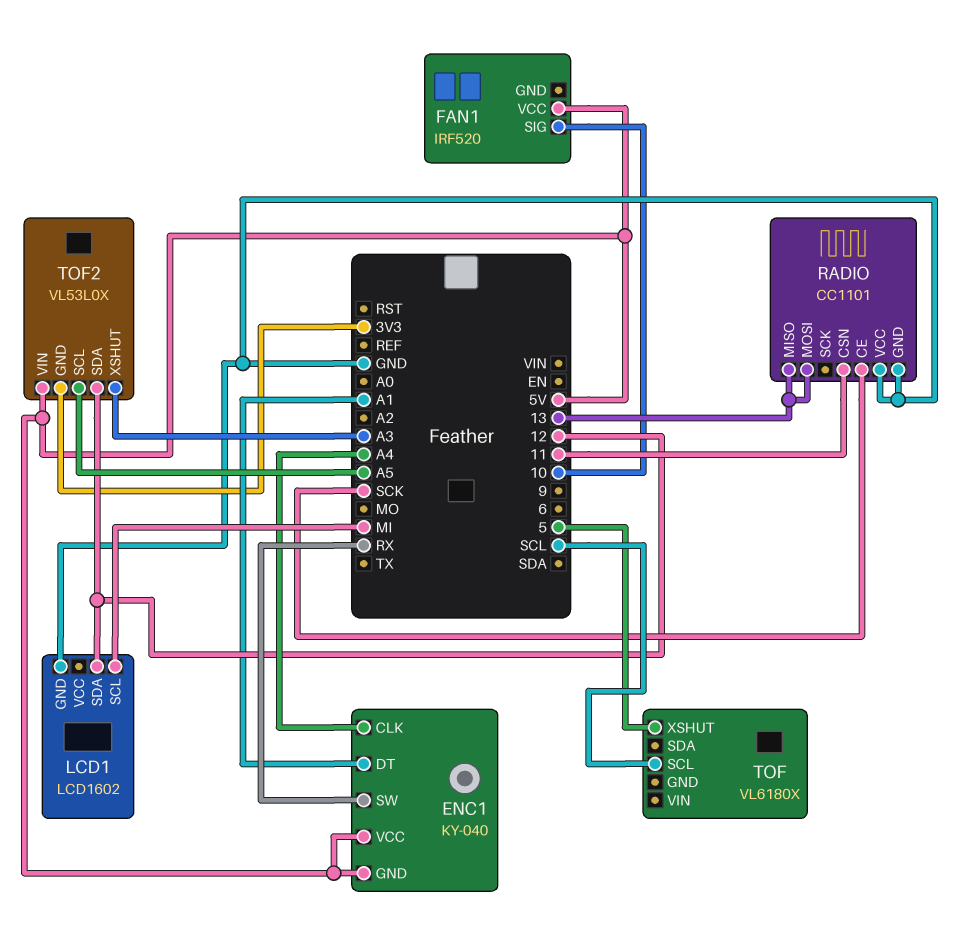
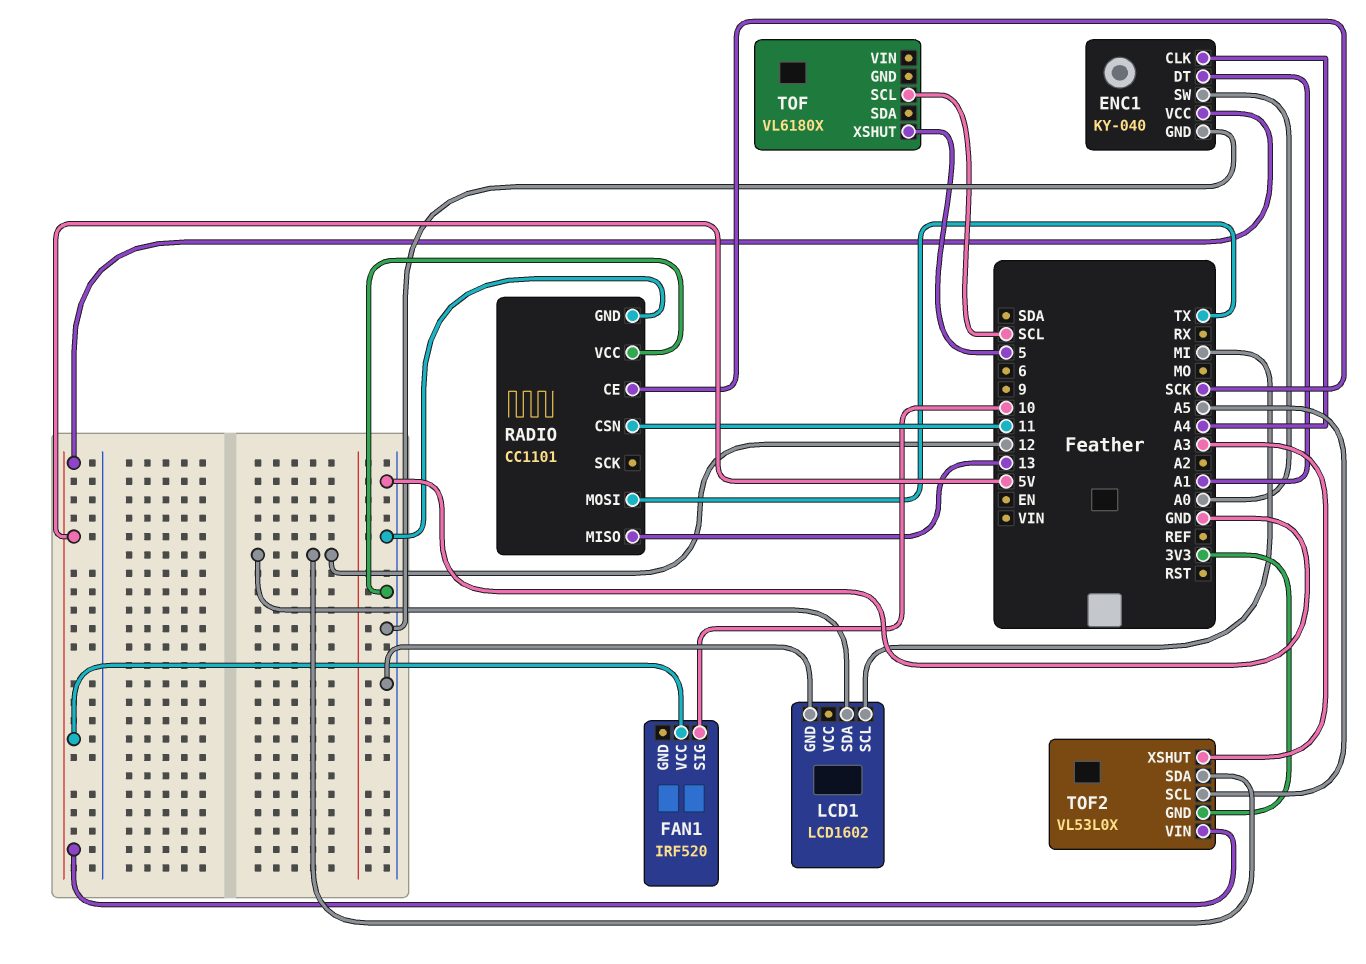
ENC1 pin GND: 5V -> GND
ENC1 pin SW: RX -> A0
RADIO pin MOSI: 13 -> TX

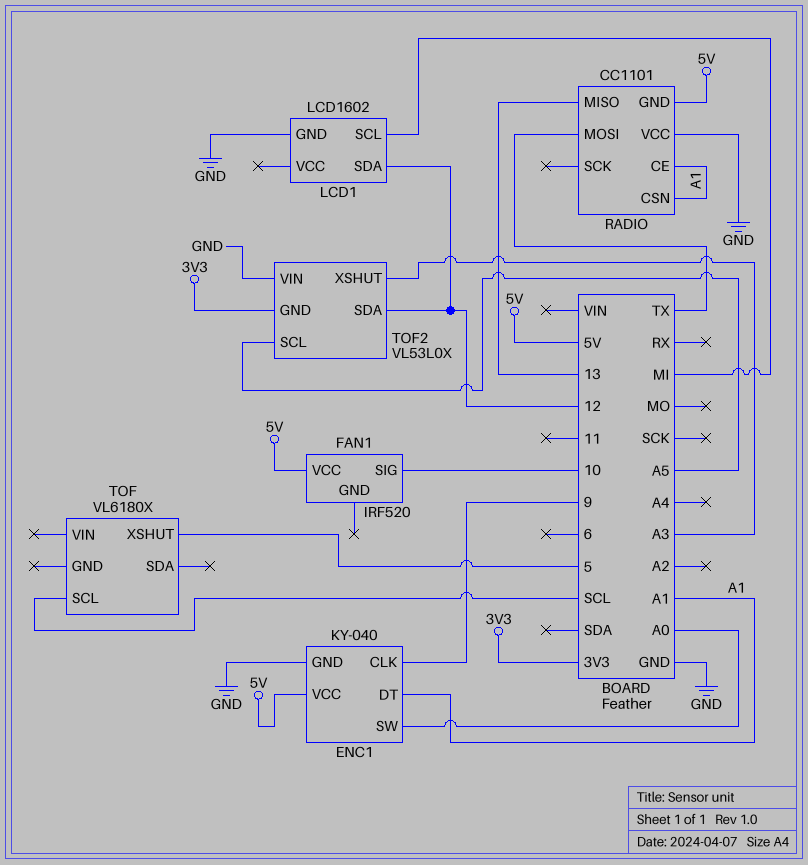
ENC1 pin CLK: A4 -> 9
RADIO pin CE: SCK -> A1
RADIO pin CSN: 11 -> A1
RADIO pin GND: GND -> 5V
TOF2 pin VIN: 5V -> GND

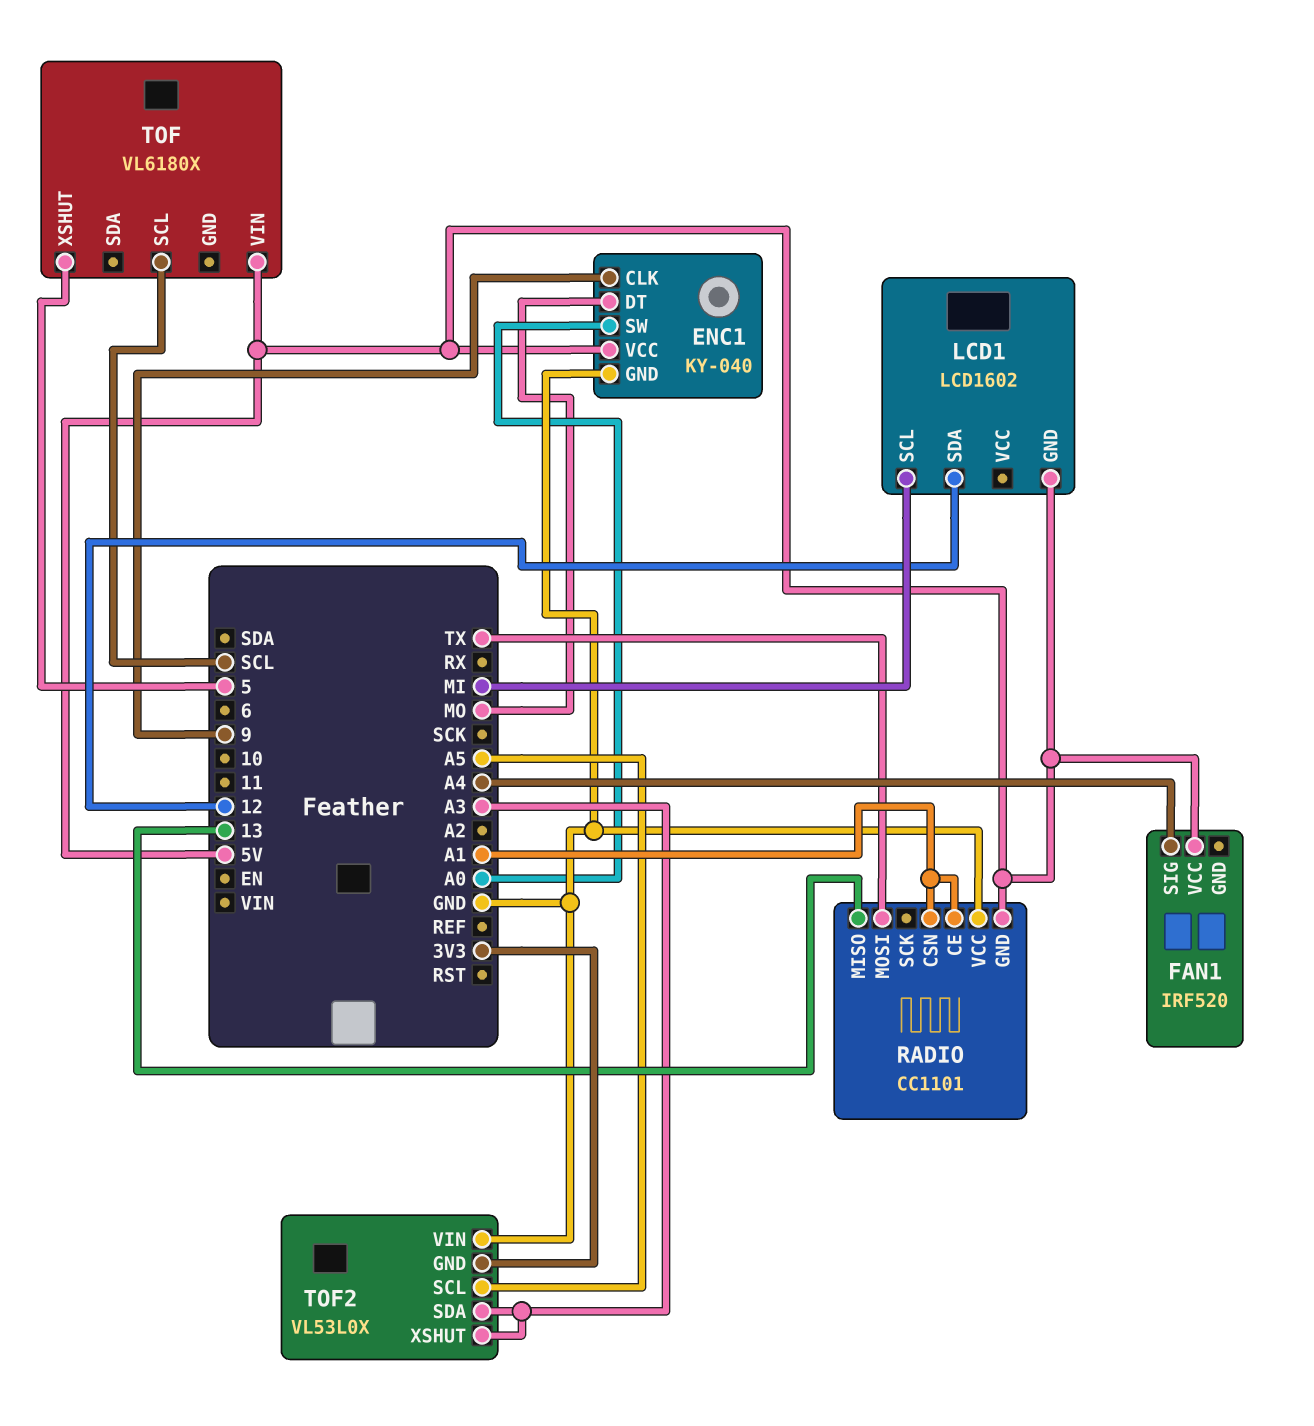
ENC1 pin DT: A1 -> MO
FAN1 pin SIG: 10 -> A4
LCD1 pin GND: GND -> 5V
TOF pin VIN: none -> 5V
TOF2 pin SDA: 12 -> A3

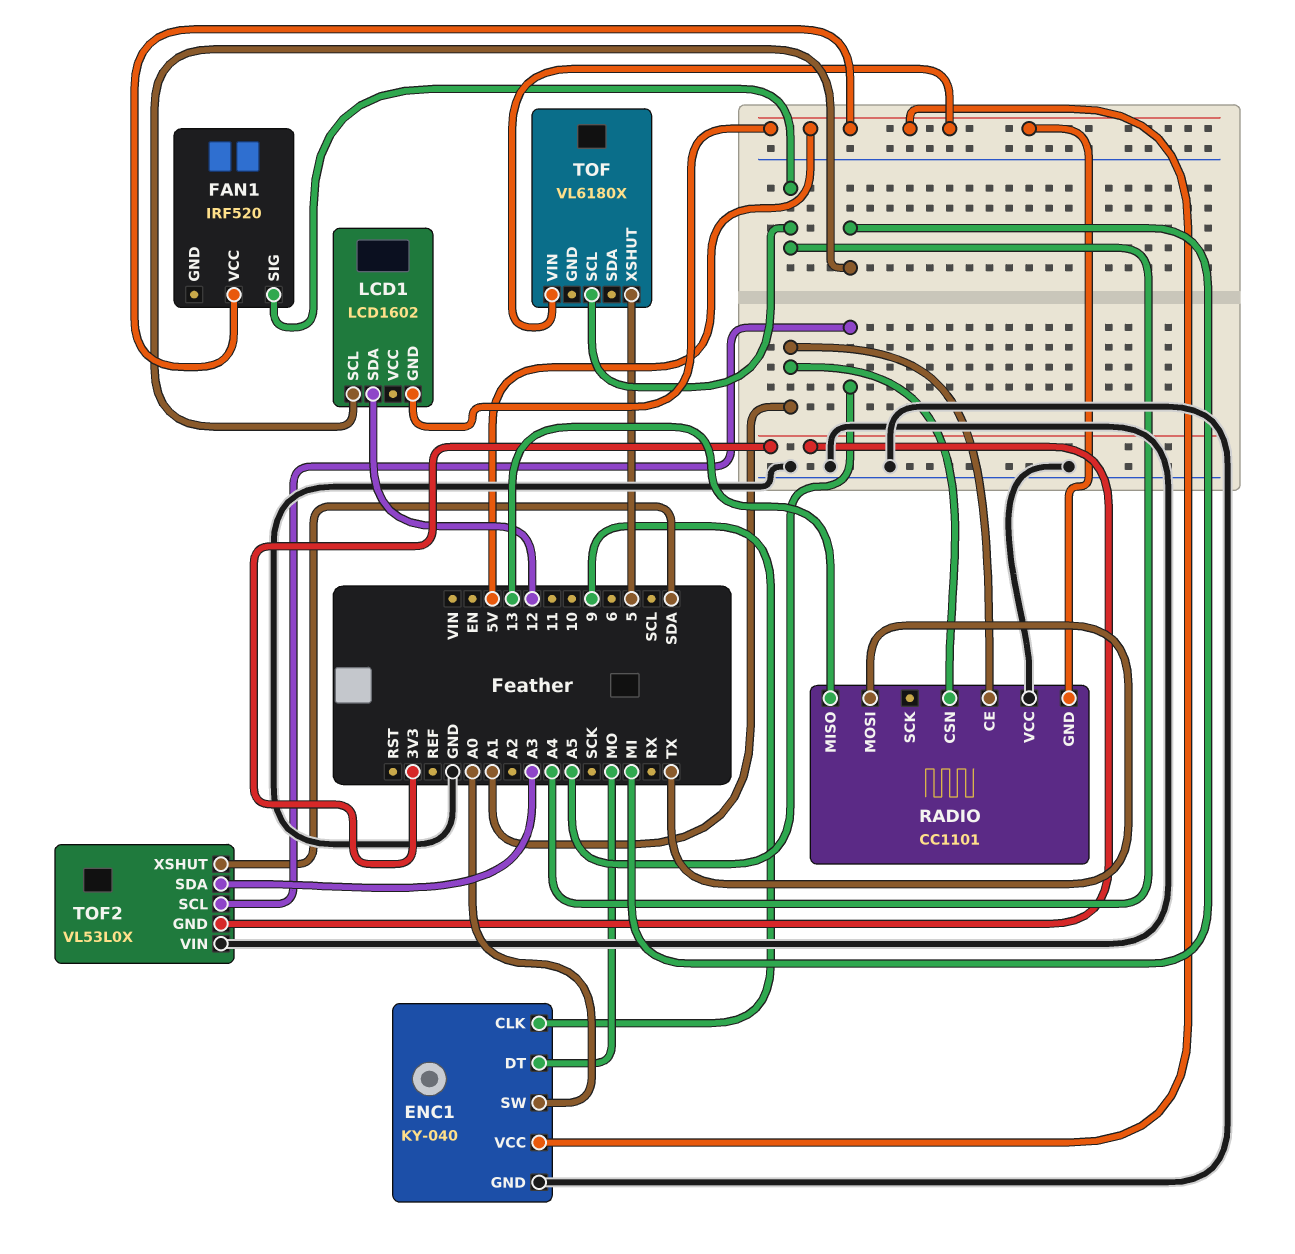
TOF pin SCL: SCL -> A4
TOF2 pin XSHUT: A3 -> SDA

